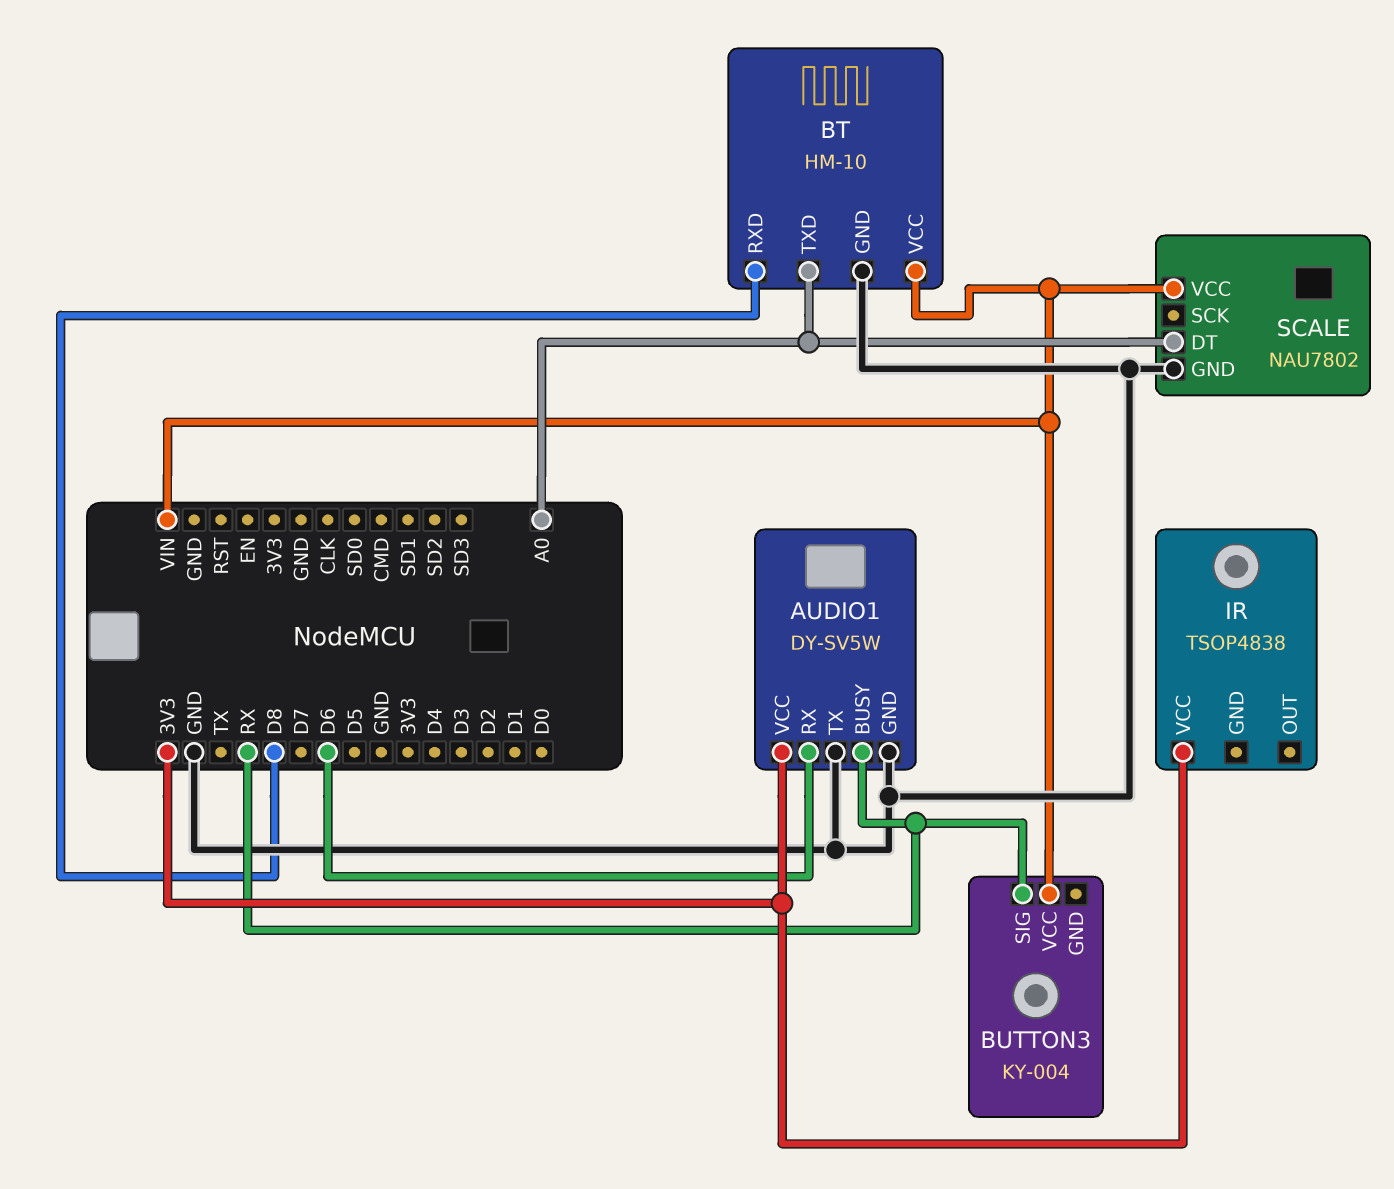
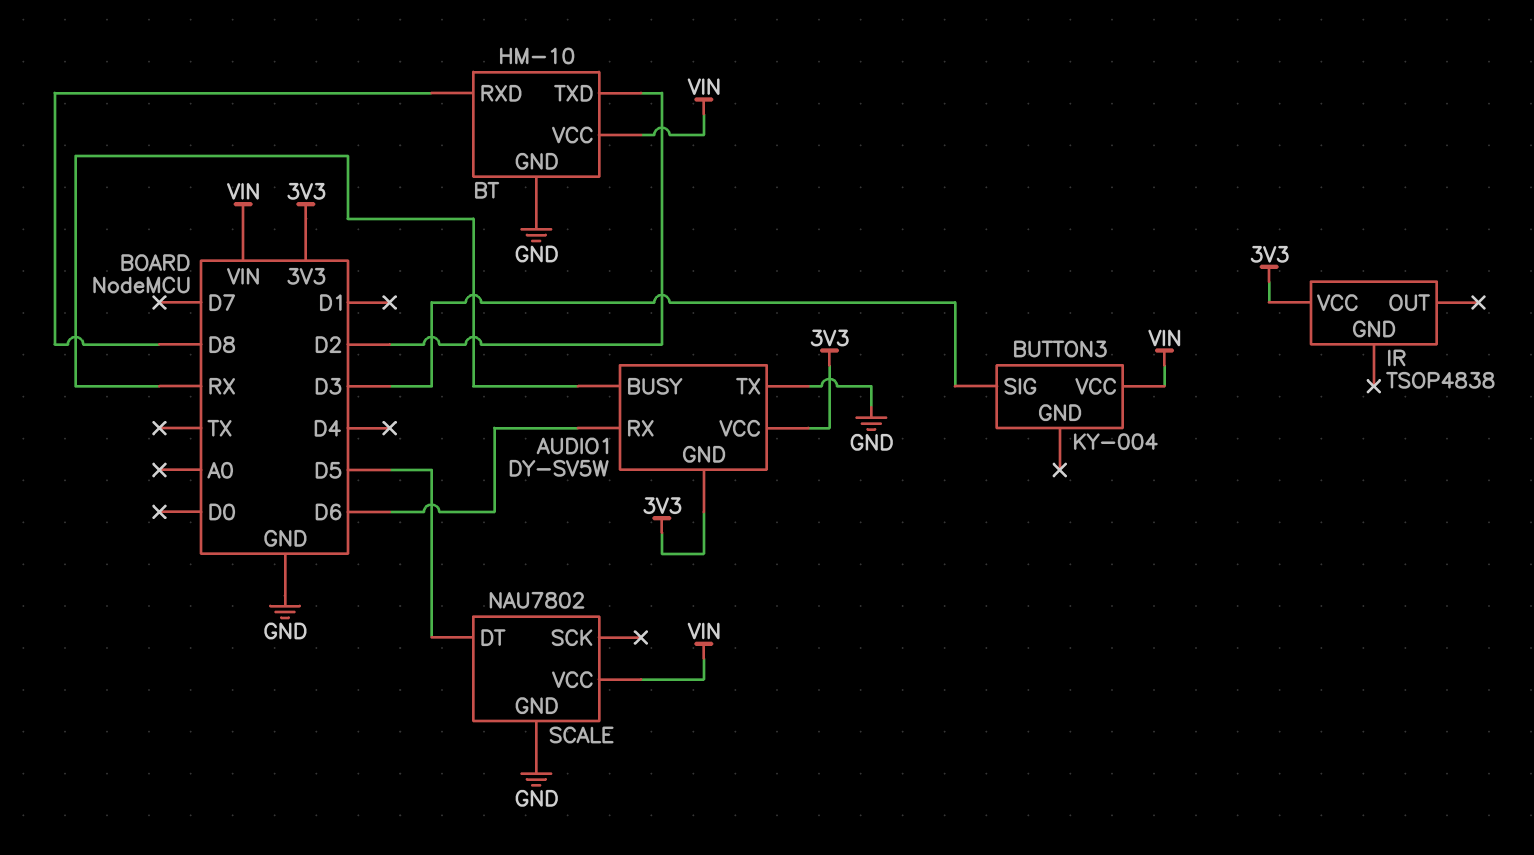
AUDIO1 pin GND: GND -> 3V3
BT pin TXD: A0 -> D2
BUTTON3 pin SIG: RX -> D3
SCALE pin DT: A0 -> D5

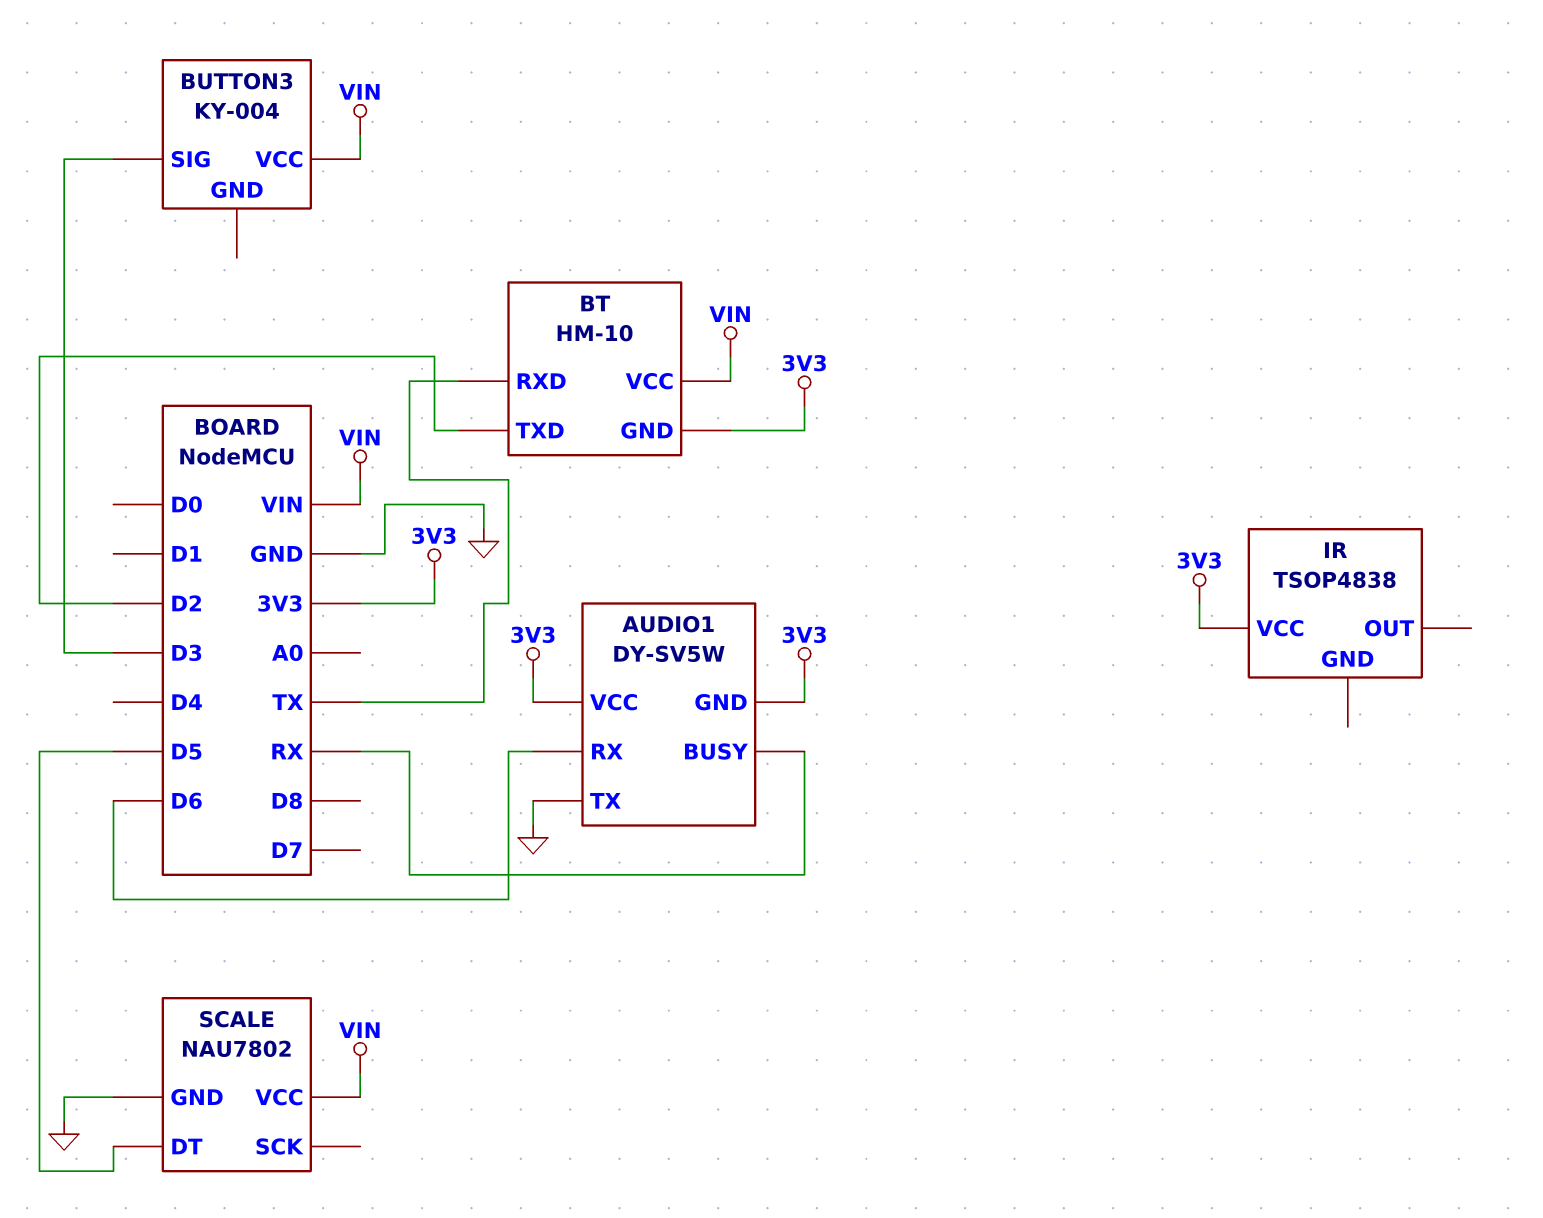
BT pin GND: GND -> 3V3
BT pin RXD: D8 -> TX

